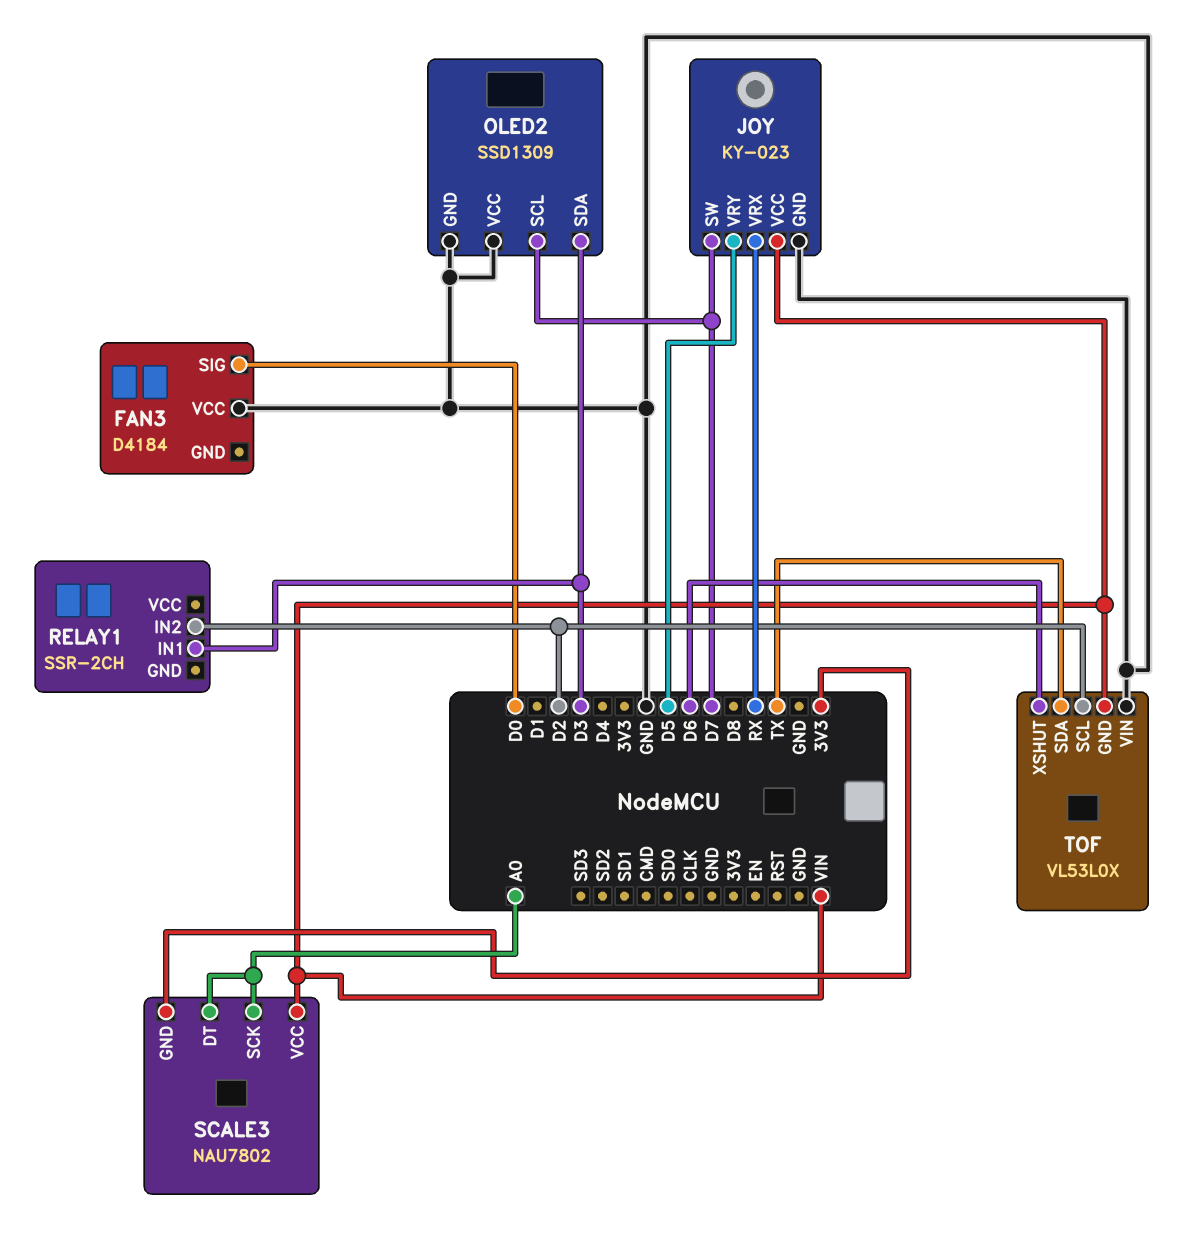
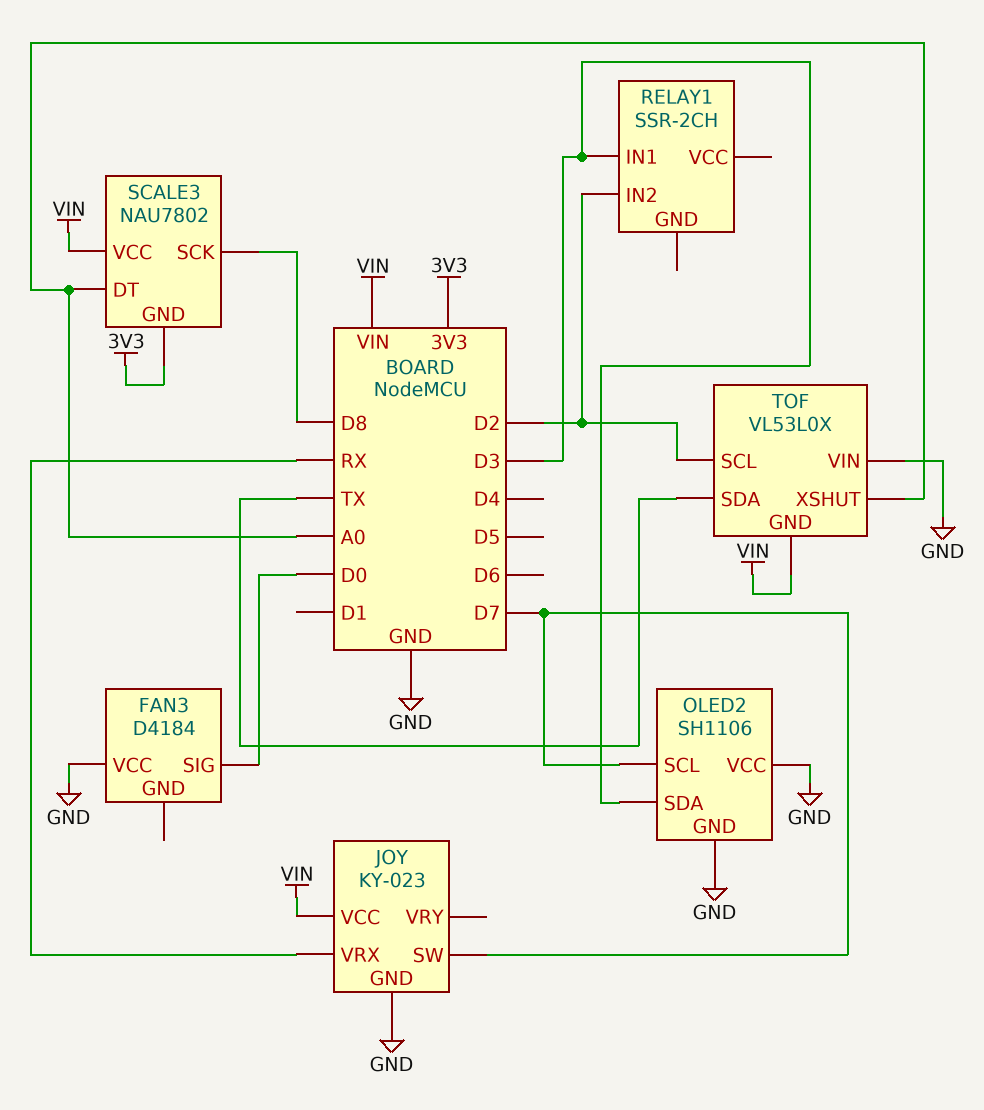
JOY pin VRY: D5 -> none
OLED2: SSD1309 -> SH1106
SCALE3 pin SCK: A0 -> D8
TOF pin XSHUT: D6 -> A0

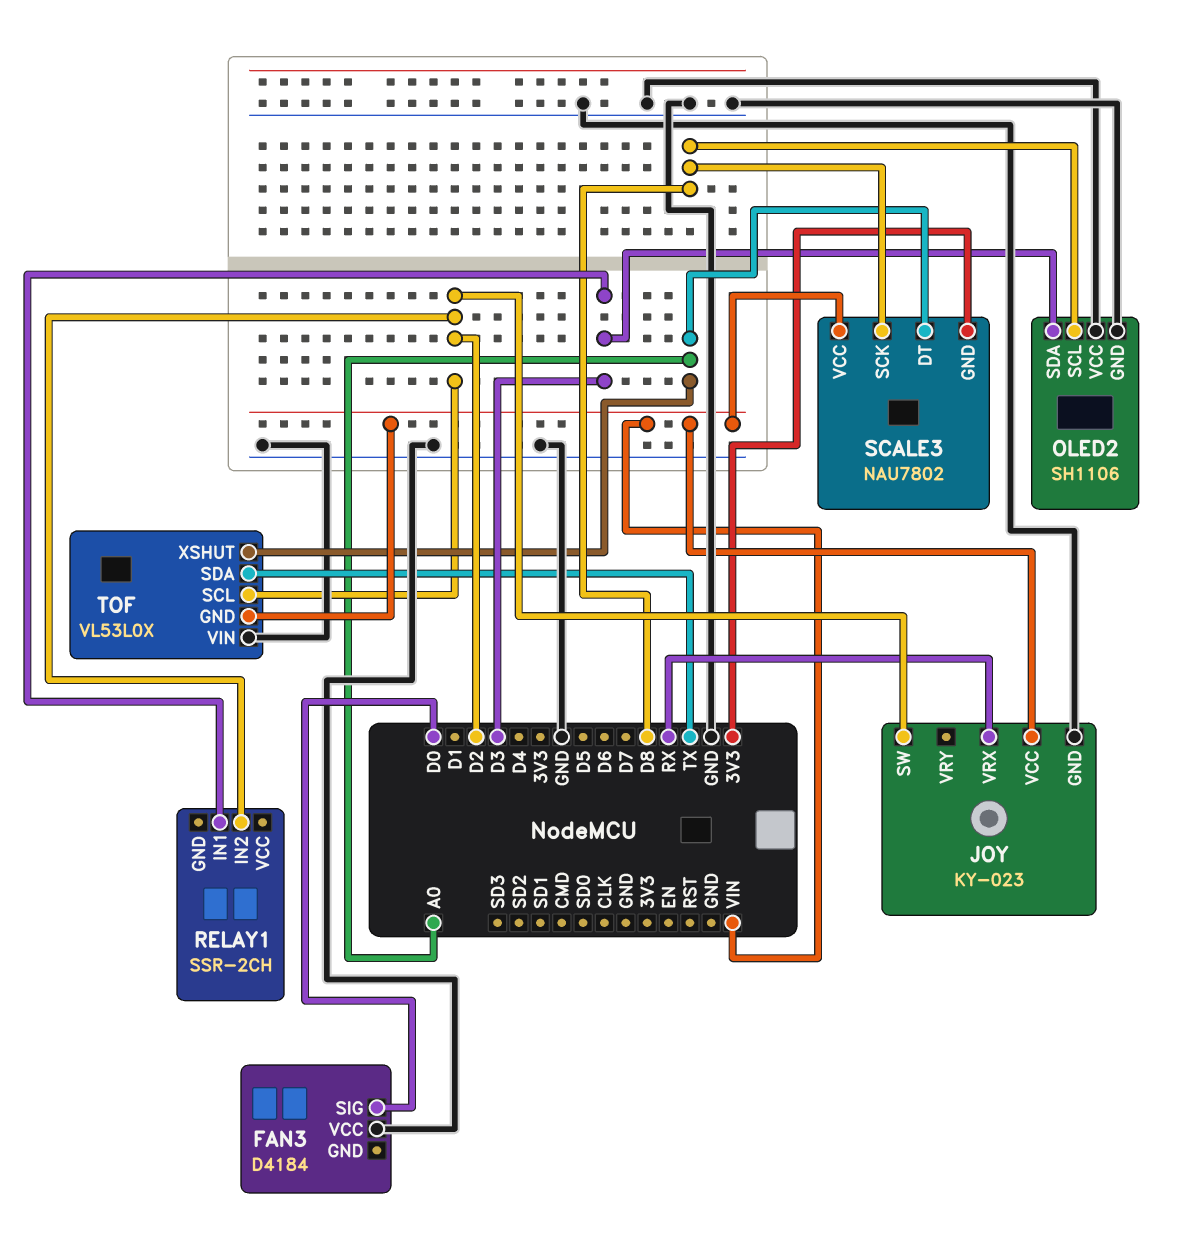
JOY pin SW: D7 -> D2
OLED2 pin SCL: D7 -> D8

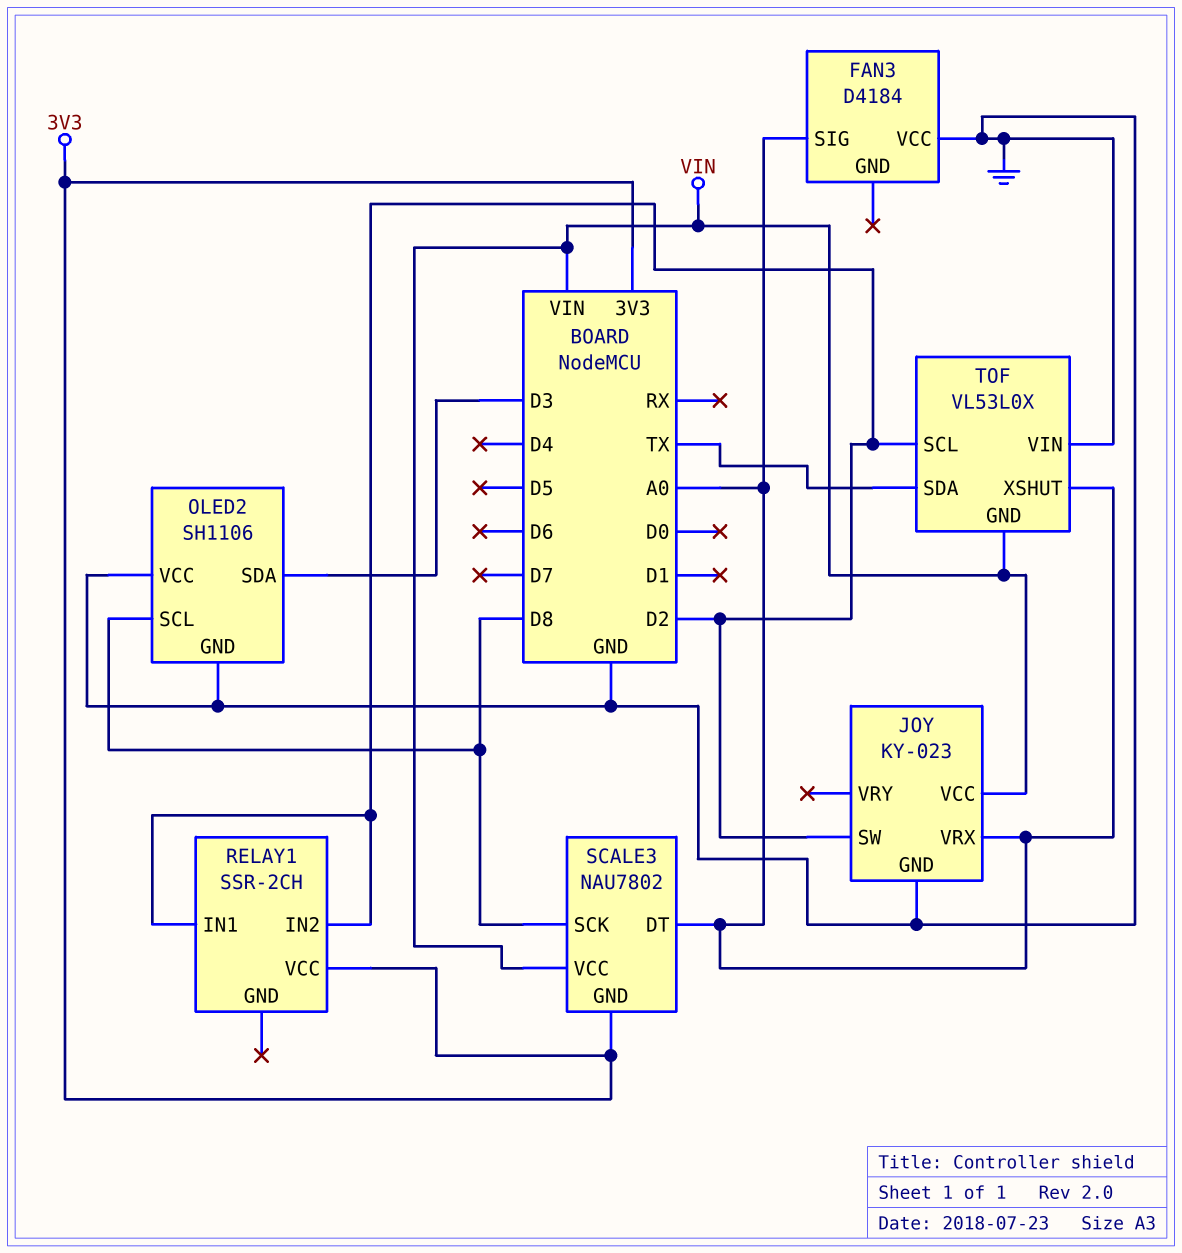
FAN3 pin SIG: D0 -> A0
JOY pin VRX: RX -> A0
RELAY1 pin IN1: D3 -> D2
RELAY1 pin VCC: none -> 3V3

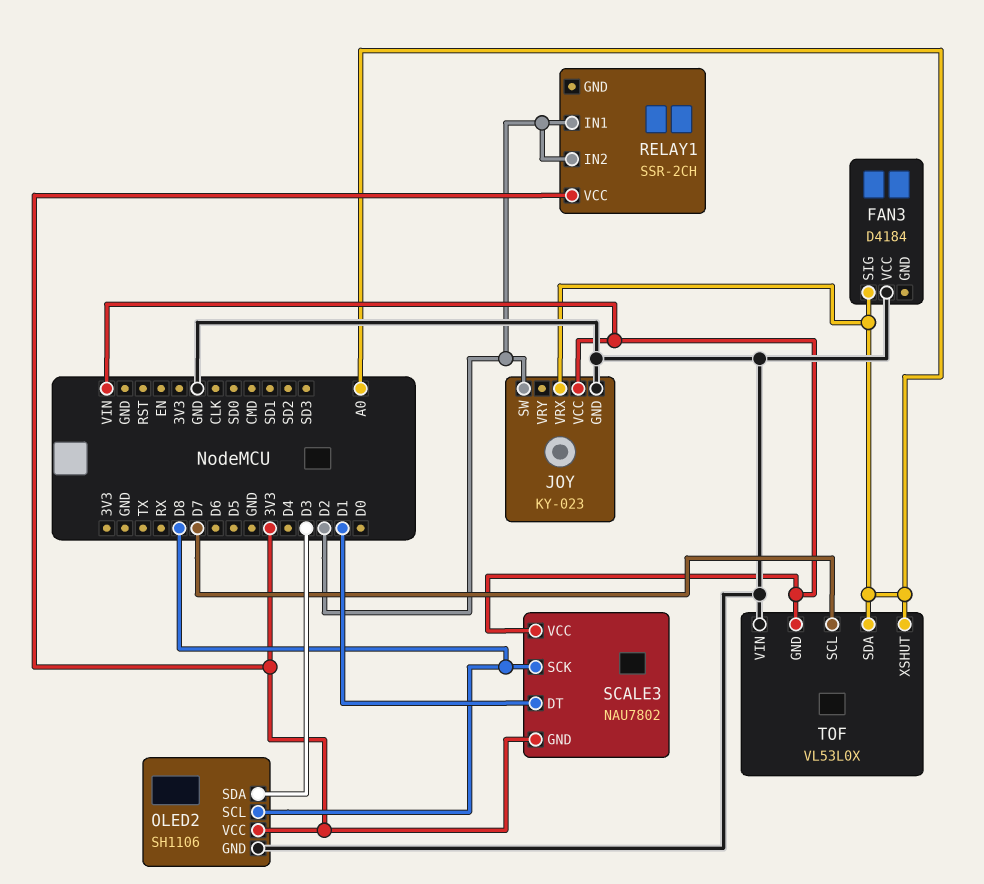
OLED2 pin VCC: GND -> 3V3
SCALE3 pin DT: A0 -> D1
TOF pin SCL: D2 -> D7
TOF pin SDA: TX -> A0

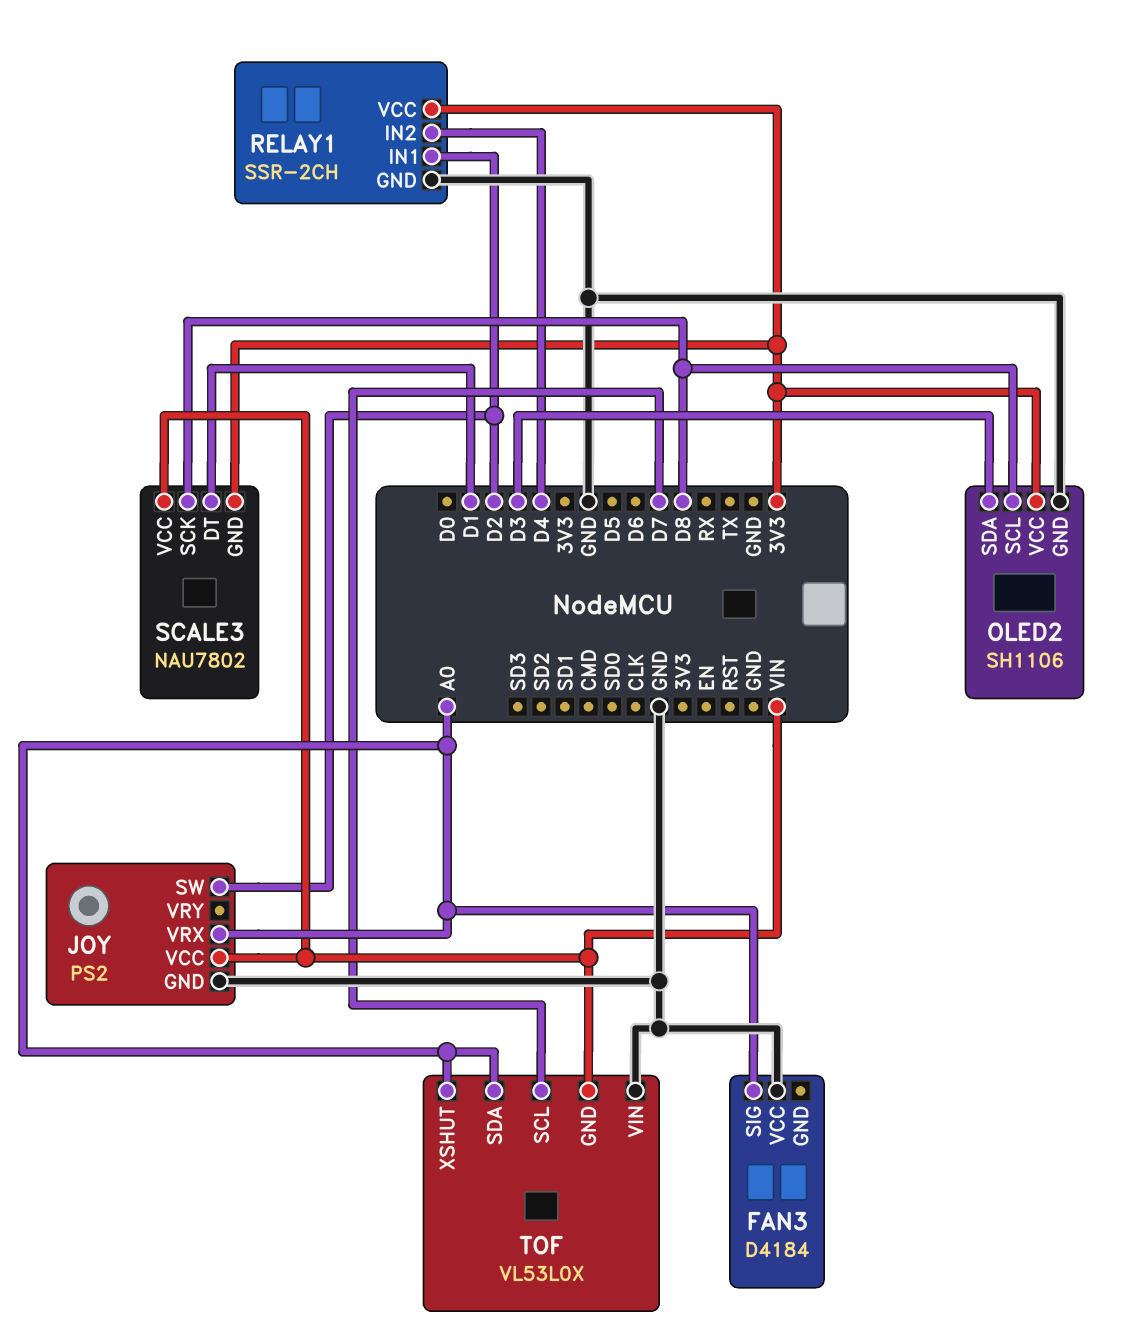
JOY: KY-023 -> PS2
RELAY1 pin GND: none -> GND
RELAY1 pin IN2: D2 -> D4

